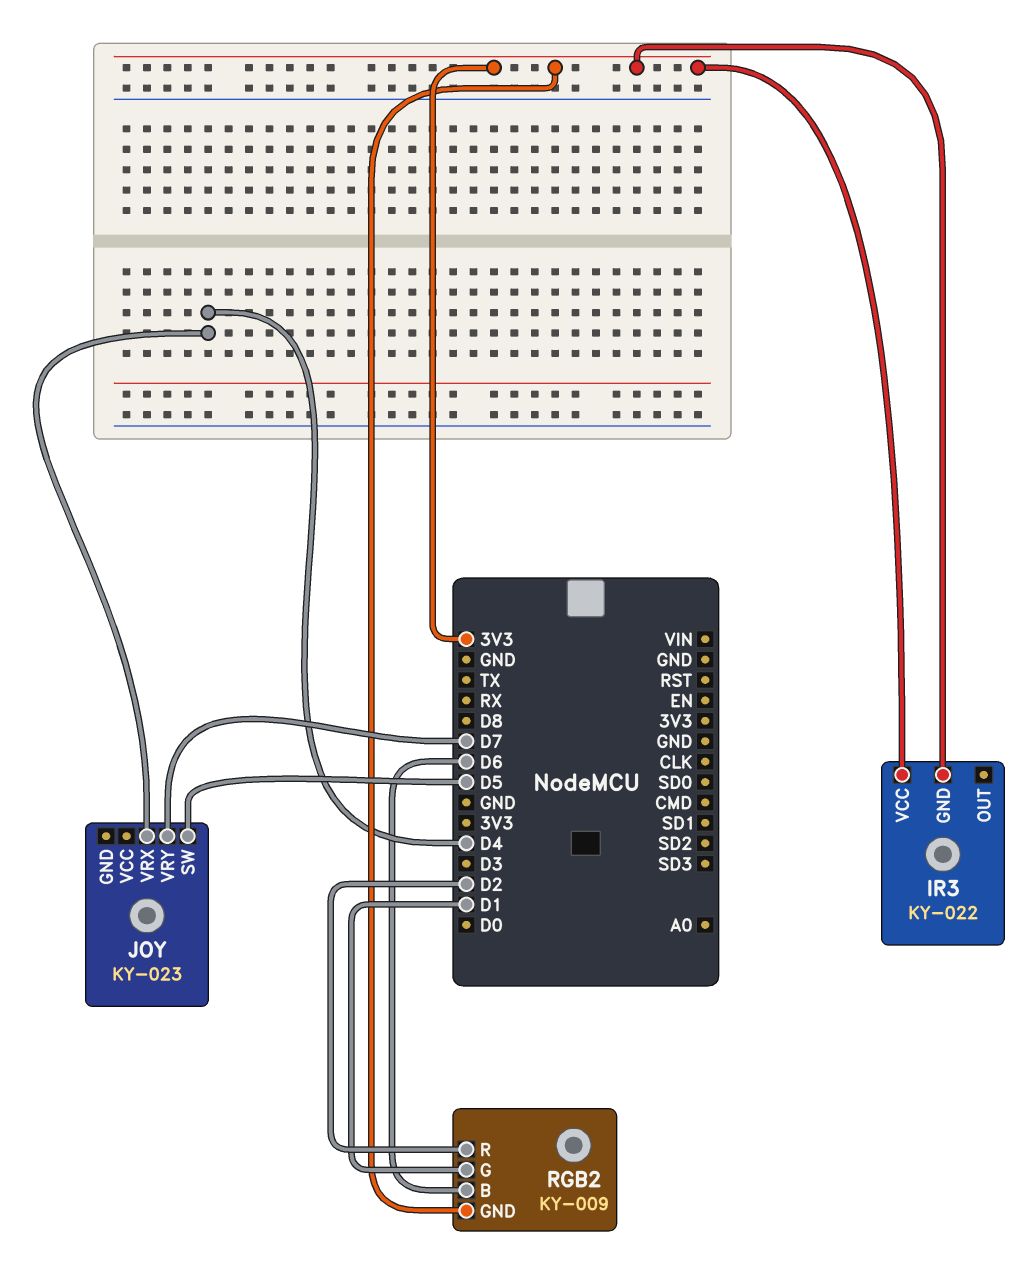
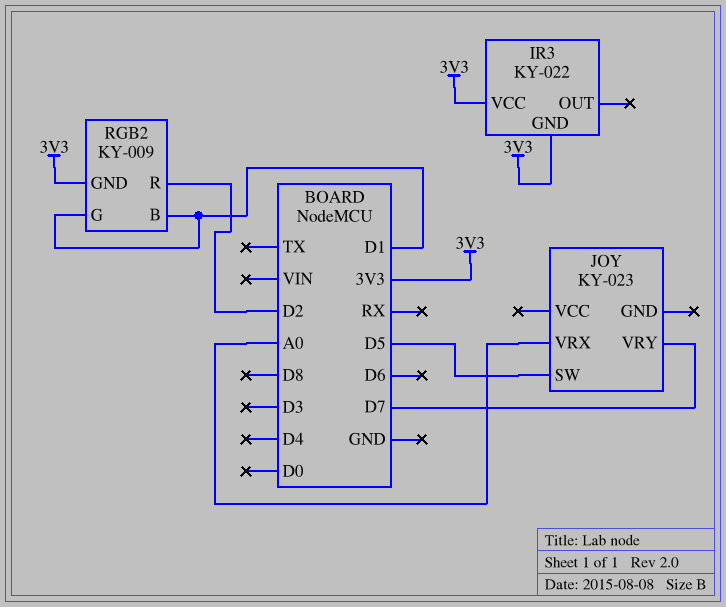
JOY pin VRX: D4 -> A0
RGB2 pin B: D6 -> D1

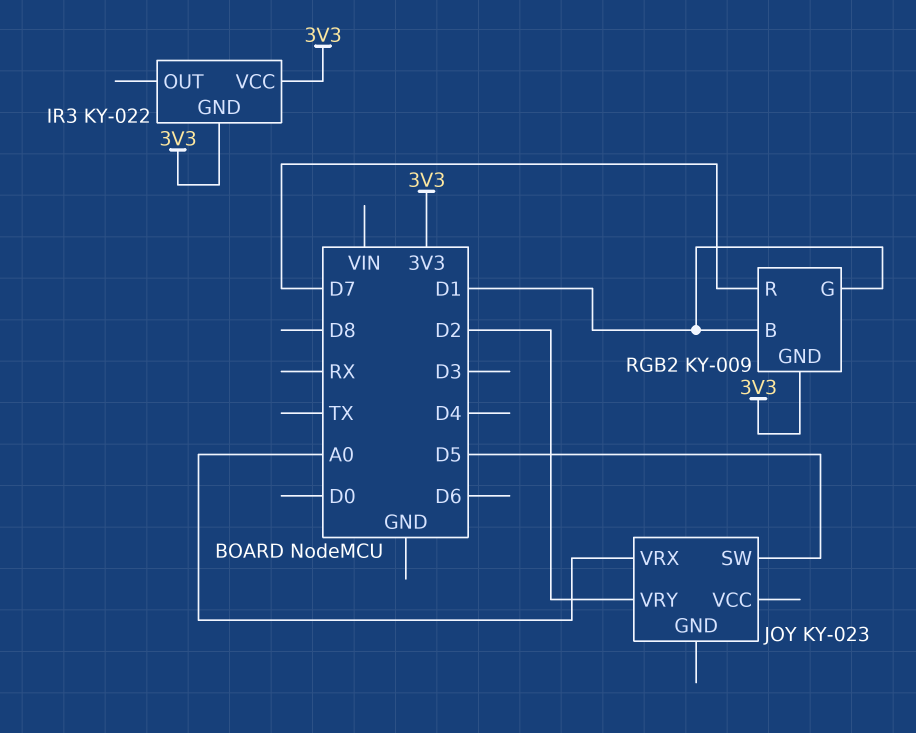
JOY pin VRY: D7 -> D2
RGB2 pin R: D2 -> D7

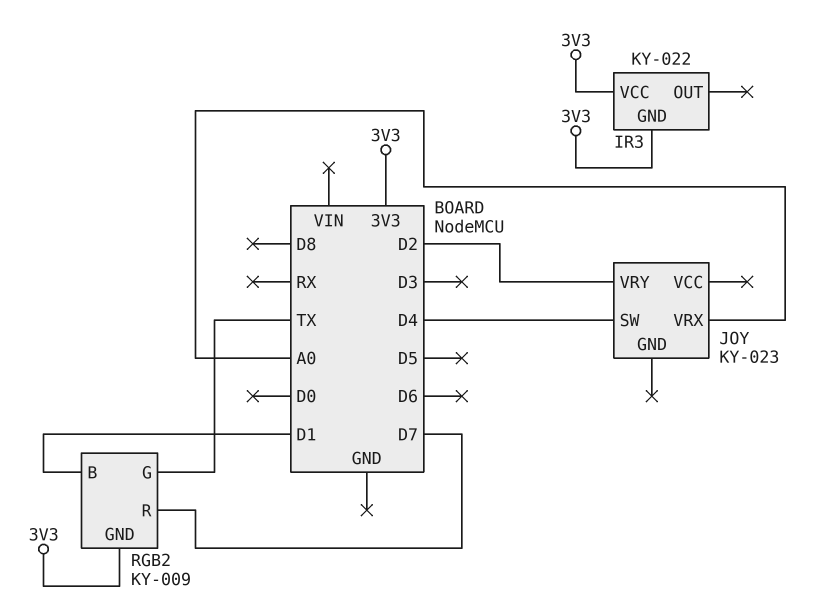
JOY pin SW: D5 -> D4
RGB2 pin G: D1 -> TX

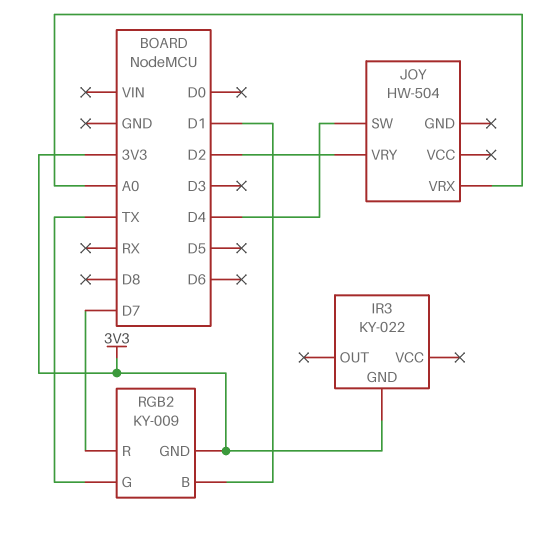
IR3 pin VCC: 3V3 -> none
JOY: KY-023 -> HW-504

